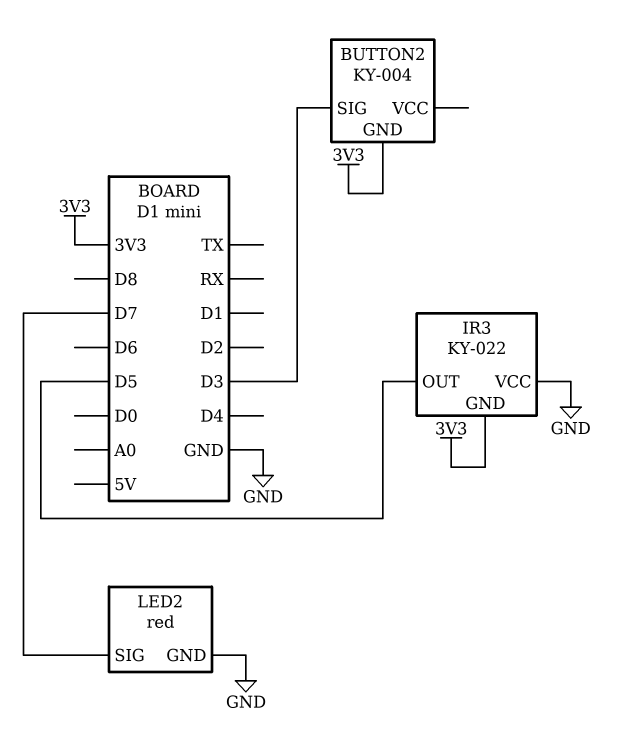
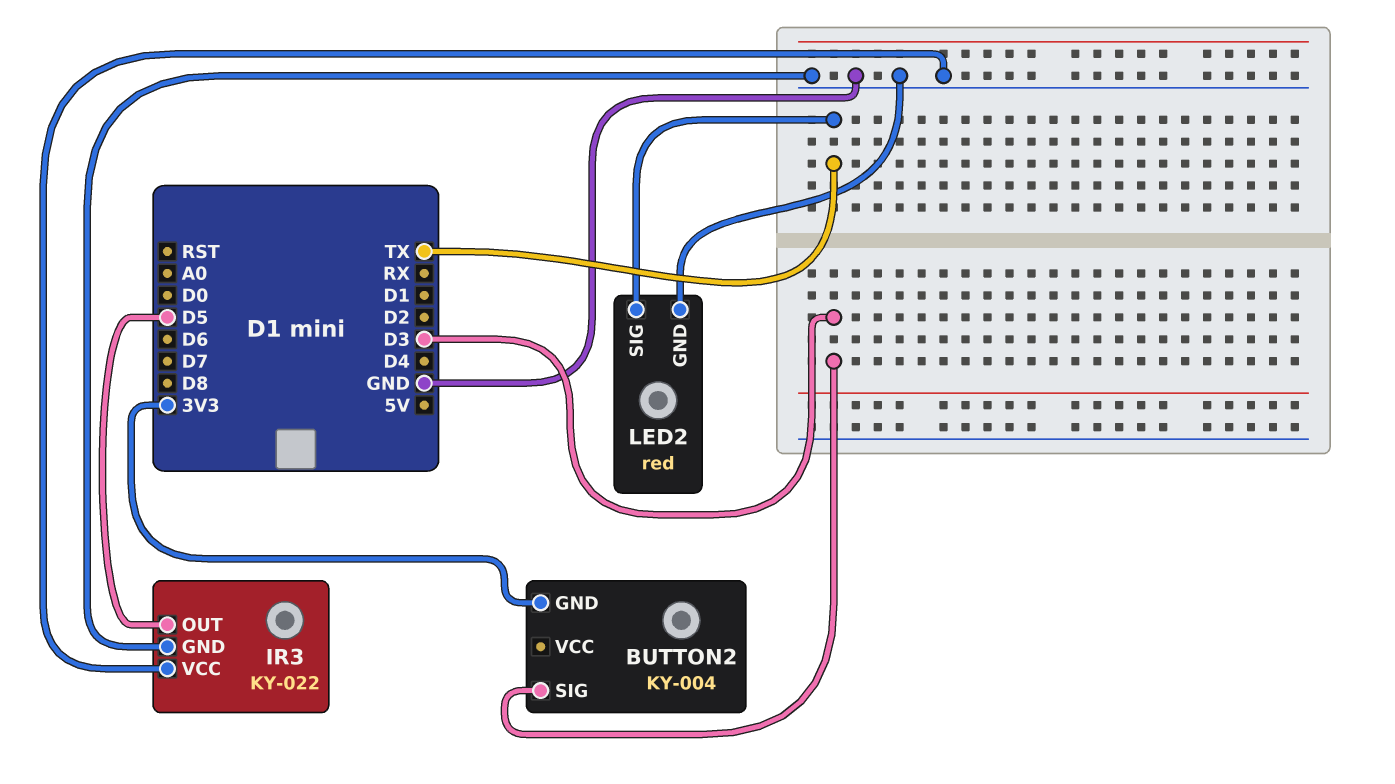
IR3 pin GND: 3V3 -> GND
LED2 pin SIG: D7 -> TX

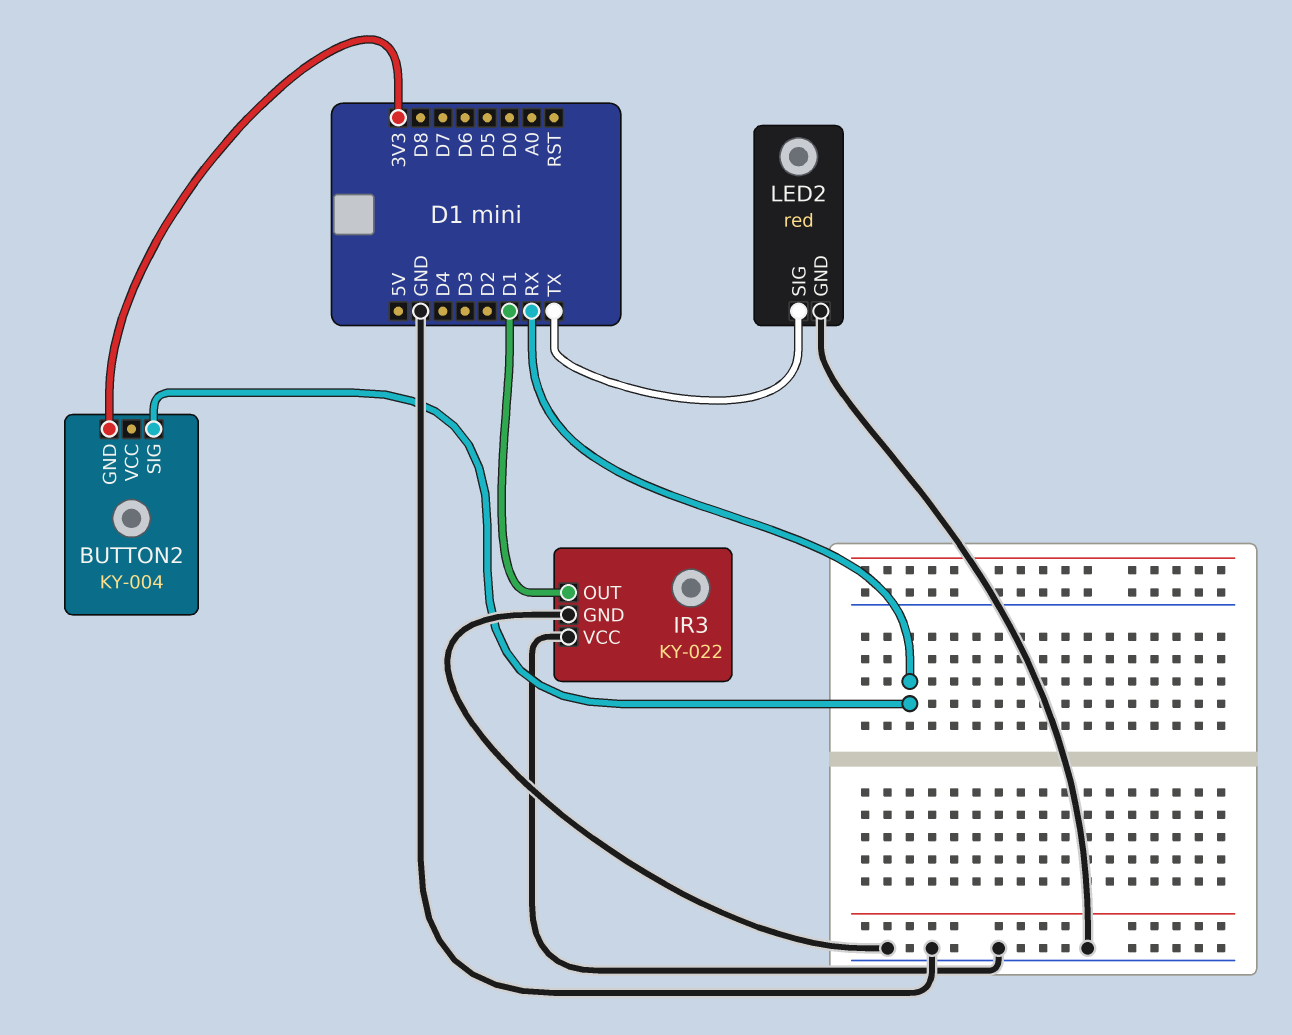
BUTTON2 pin SIG: D3 -> RX
IR3 pin OUT: D5 -> D1

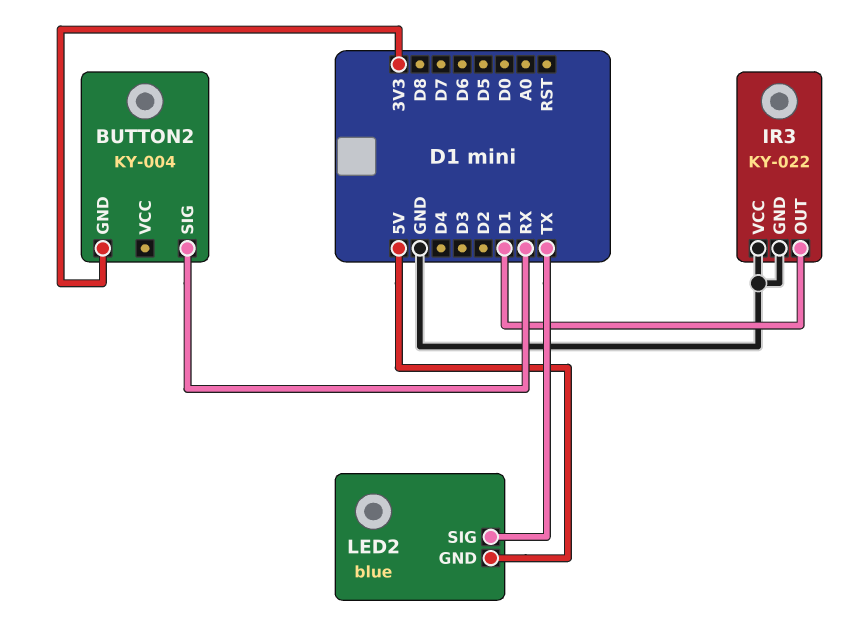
LED2: red -> blue
LED2 pin GND: GND -> 5V

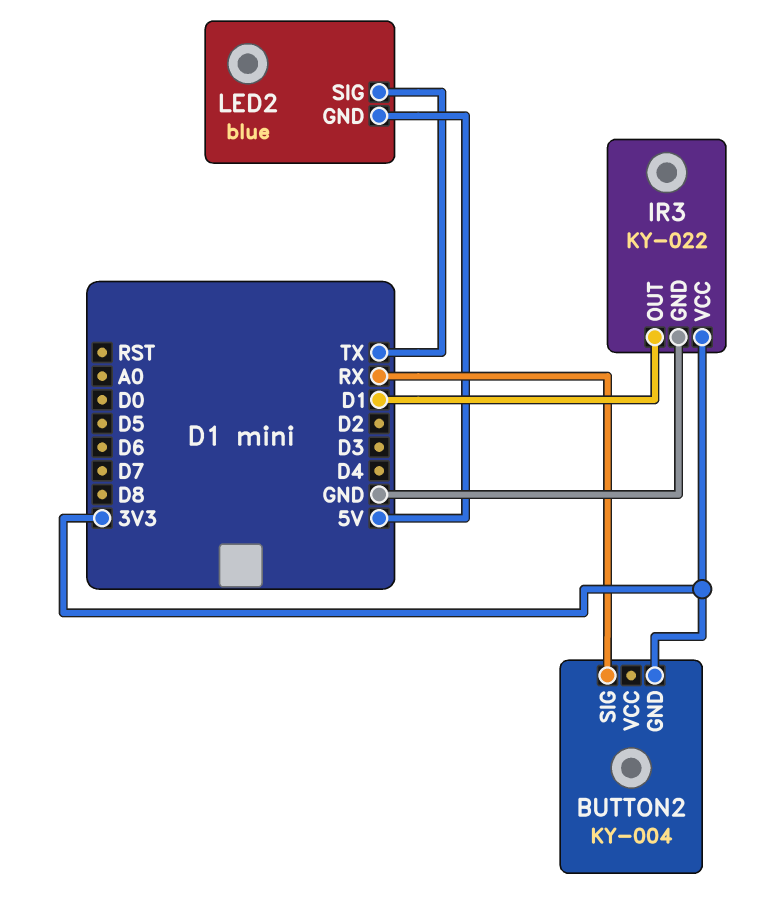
IR3 pin VCC: GND -> 3V3

